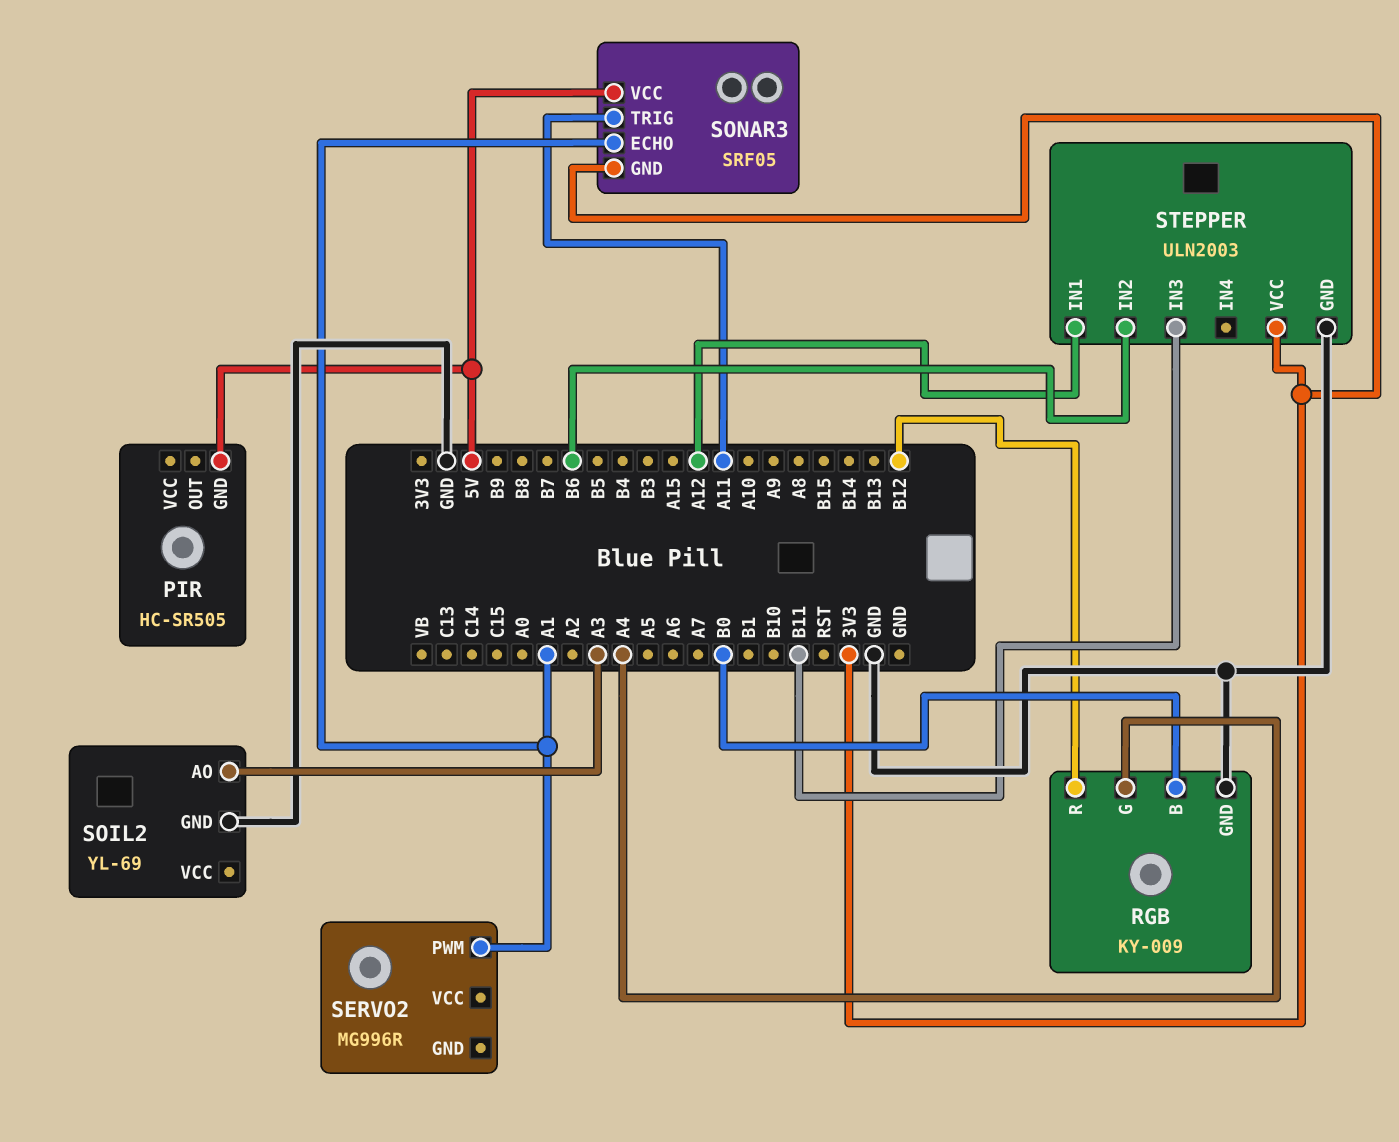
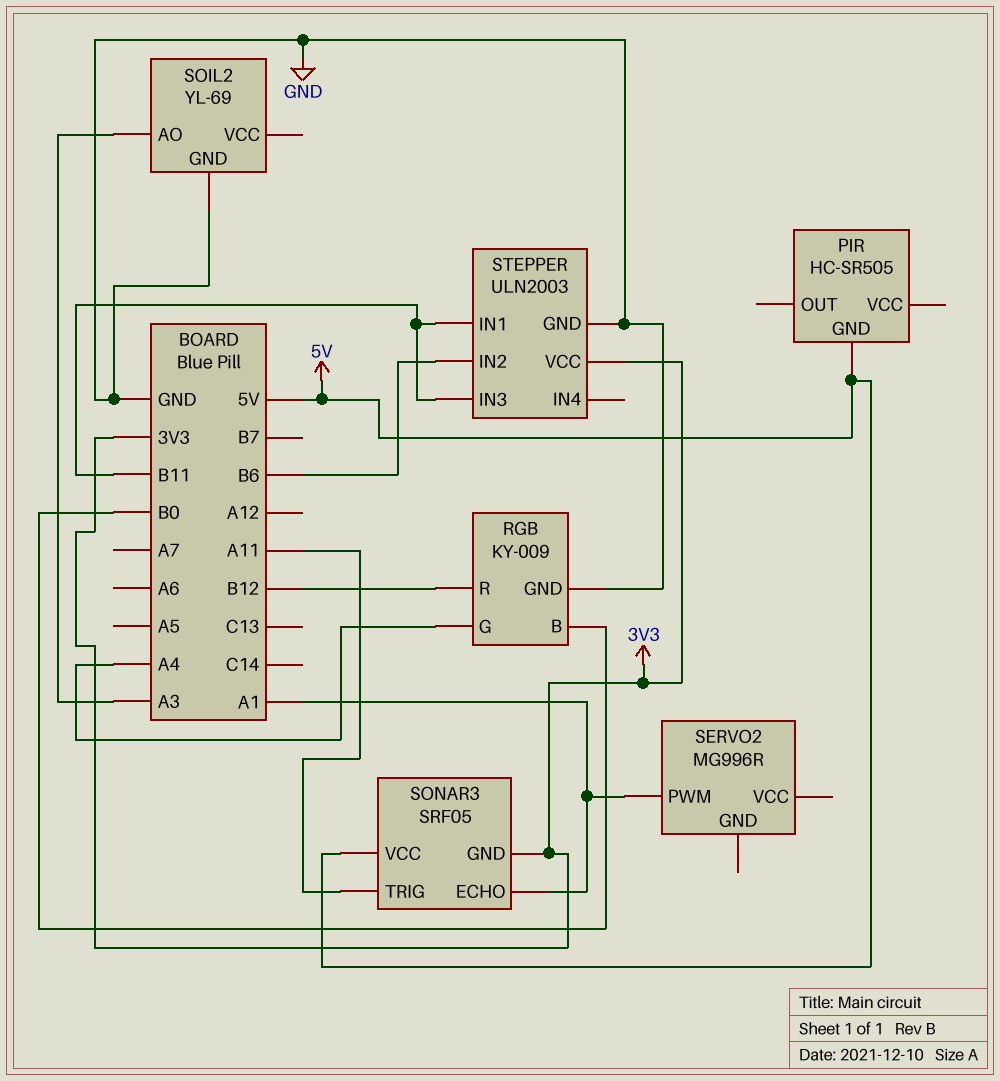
STEPPER pin IN1: A12 -> B11

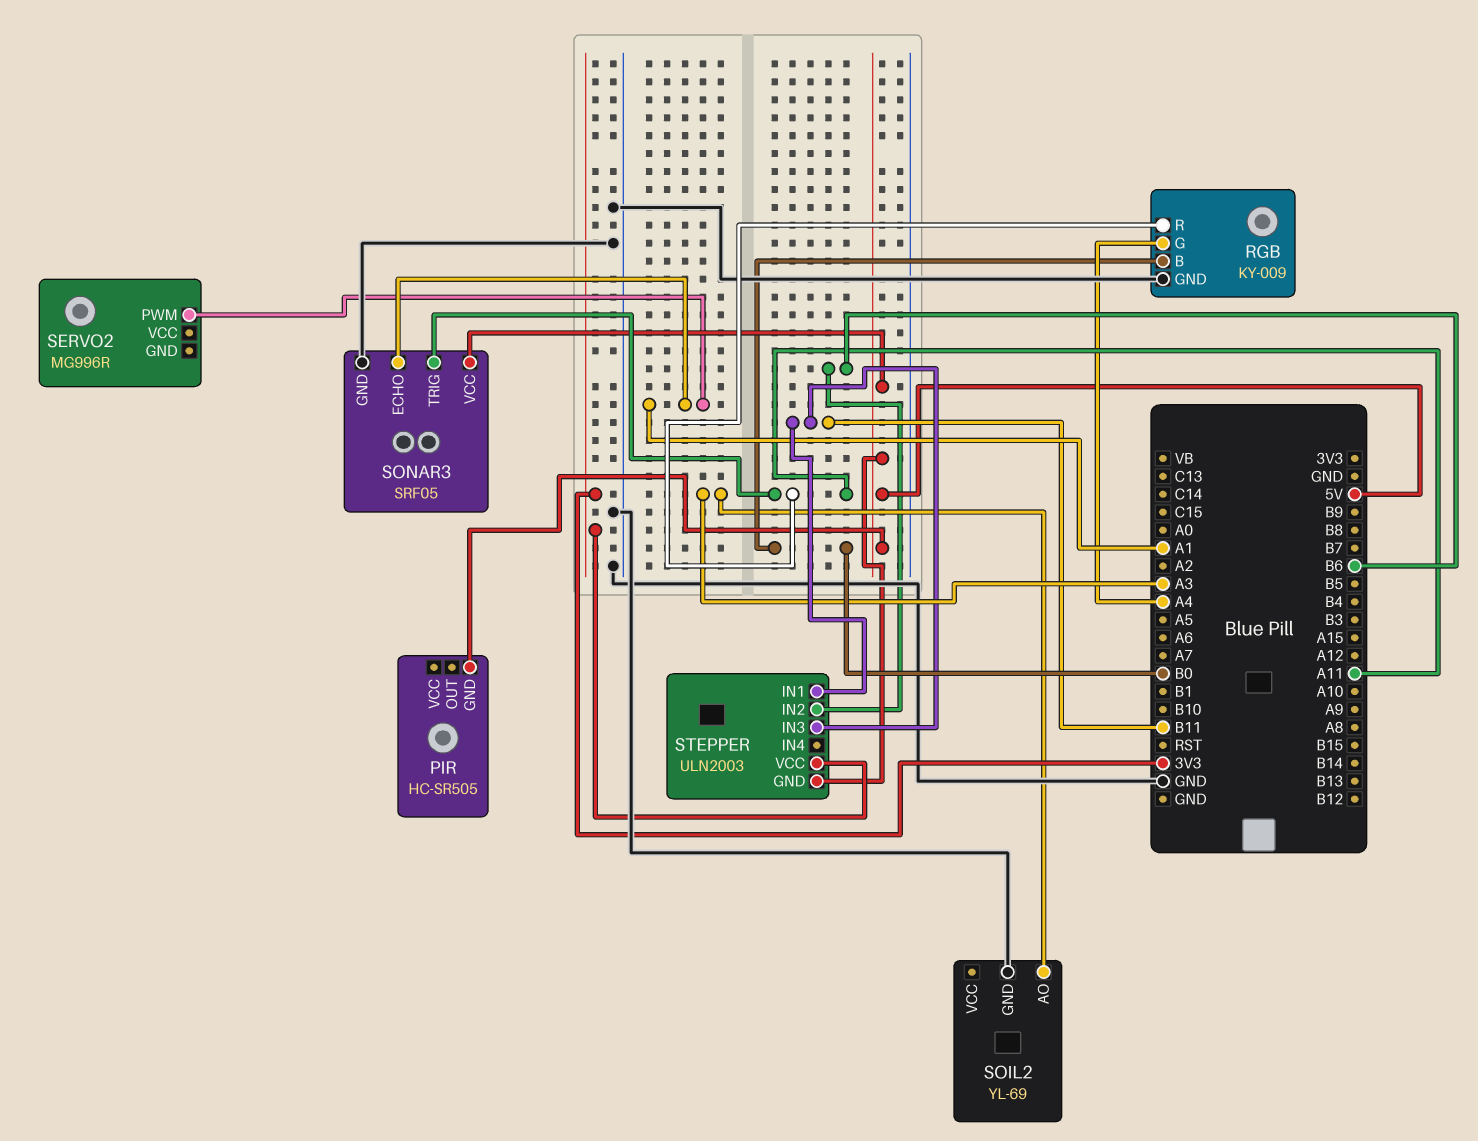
RGB pin R: B12 -> A11
SONAR3 pin GND: 3V3 -> GND
STEPPER pin GND: GND -> 5V

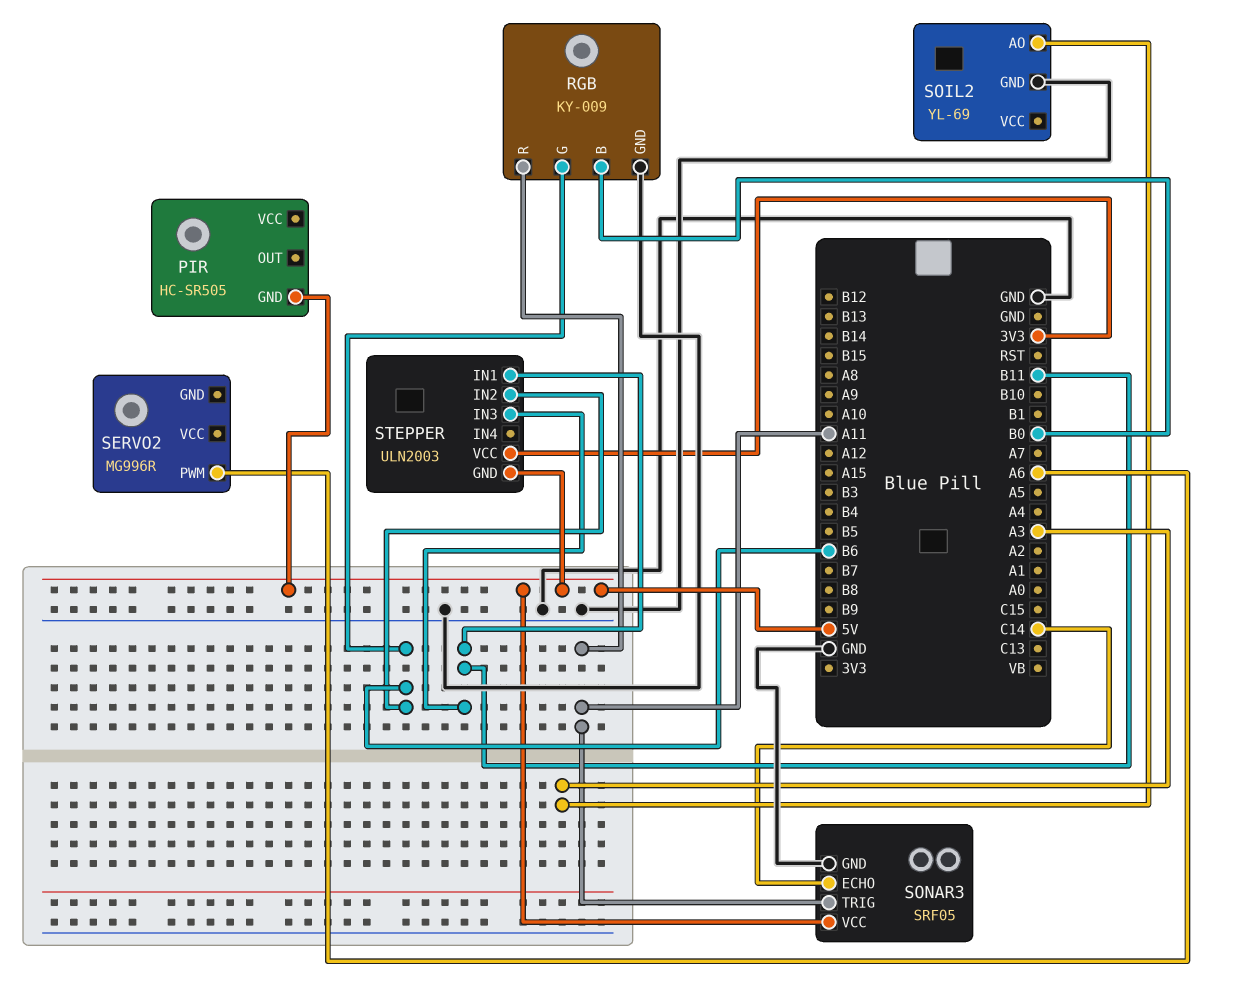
RGB pin G: A4 -> B6
SERVO2 pin PWM: A1 -> A6
SONAR3 pin ECHO: A1 -> C14

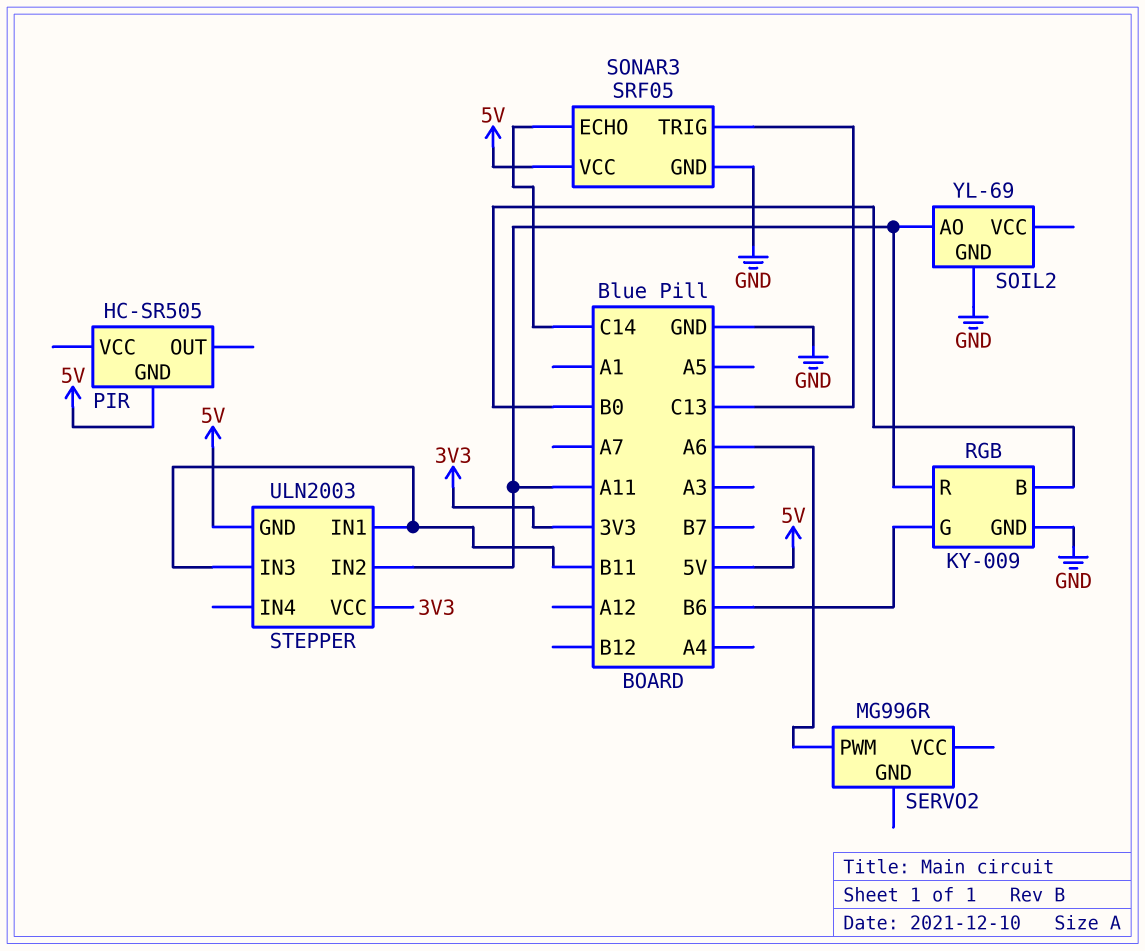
SOIL2 pin AO: A3 -> A11
SONAR3 pin TRIG: A11 -> C13
STEPPER pin IN2: B6 -> A11

